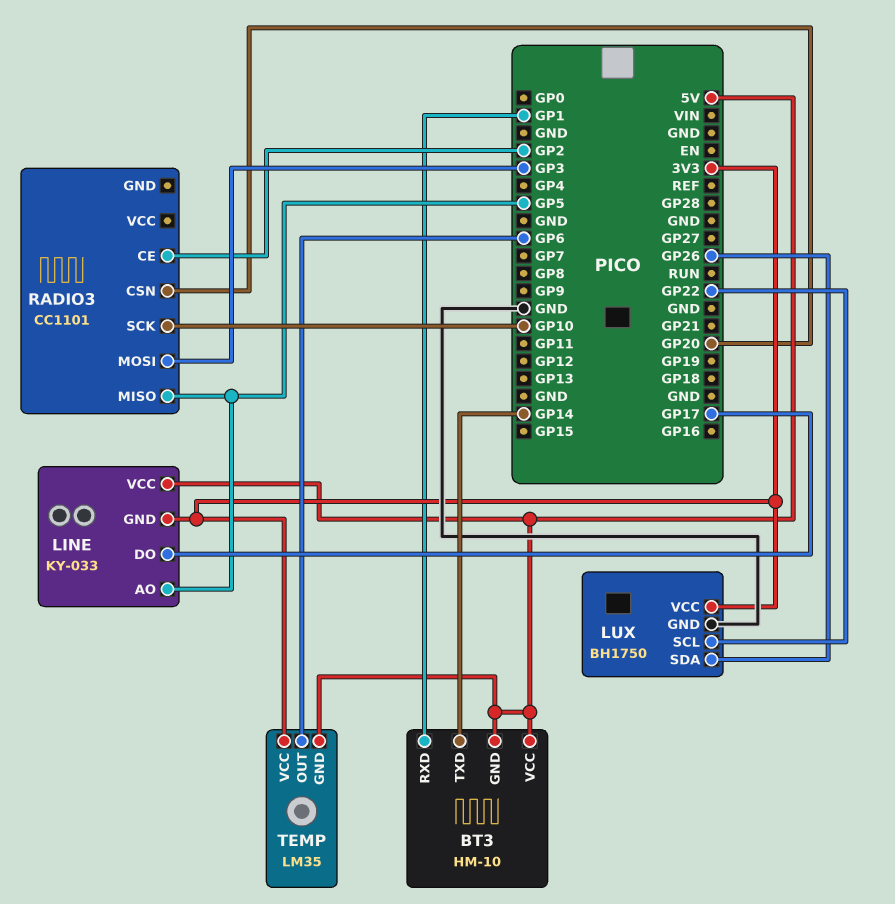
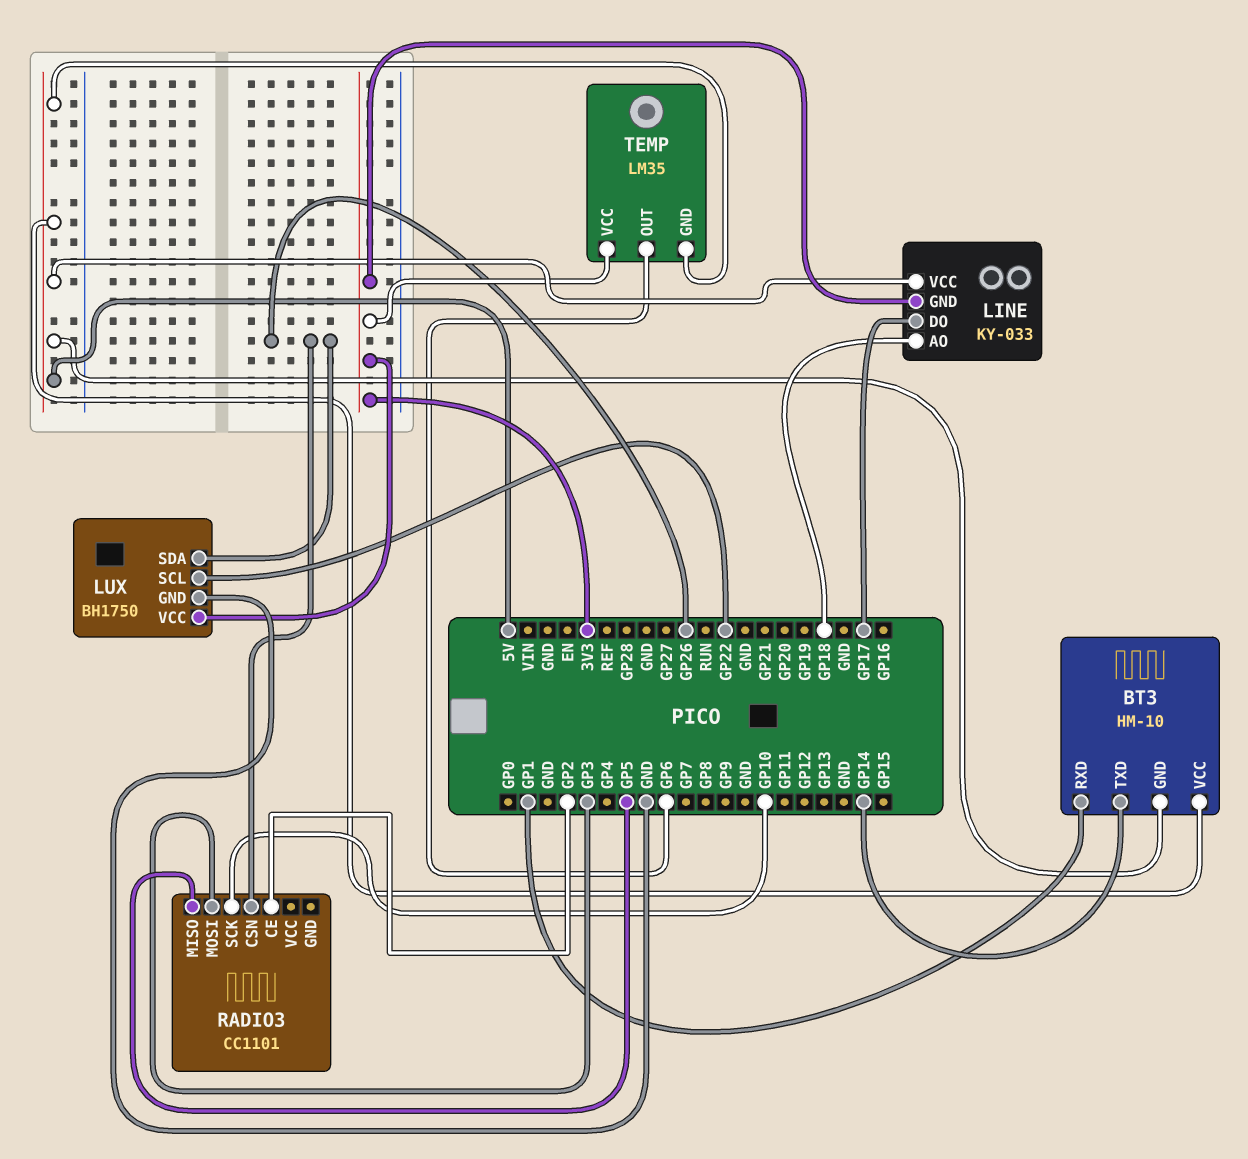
LINE pin AO: GP5 -> GP18
RADIO3 pin CSN: GP20 -> GP26

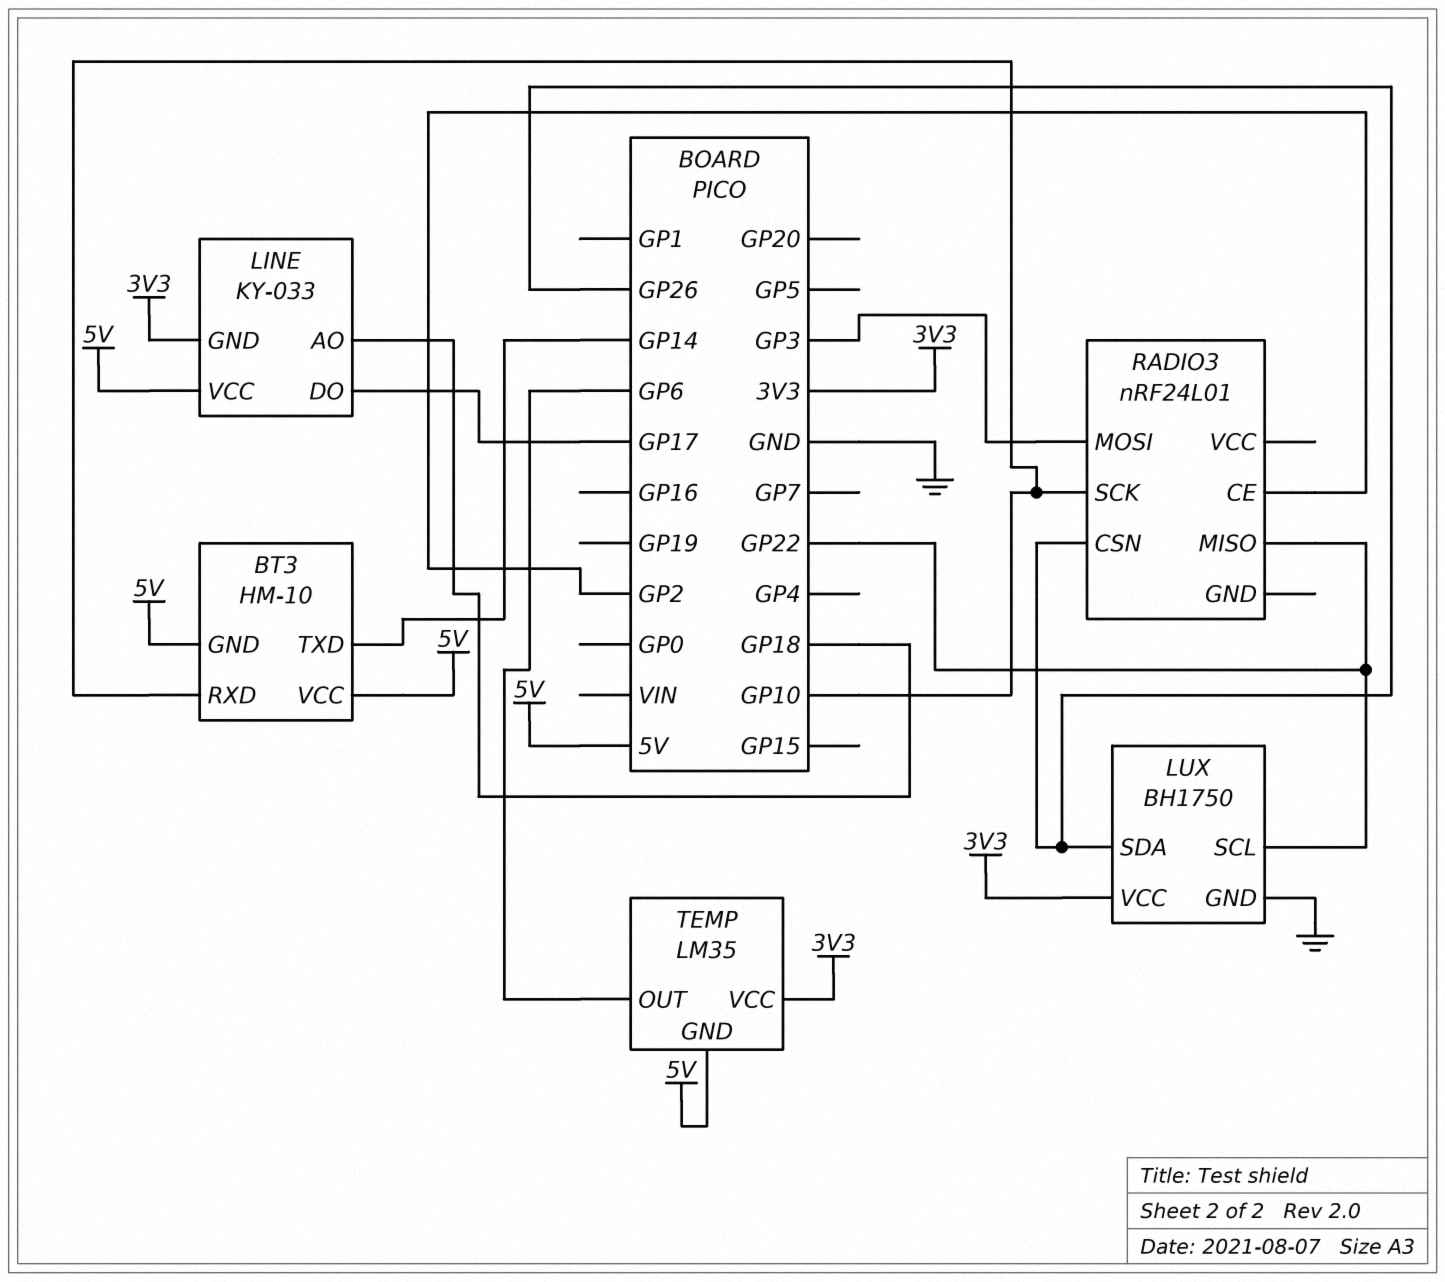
BT3 pin RXD: GP1 -> GP10
RADIO3: CC1101 -> nRF24L01
RADIO3 pin MISO: GP5 -> GP22

